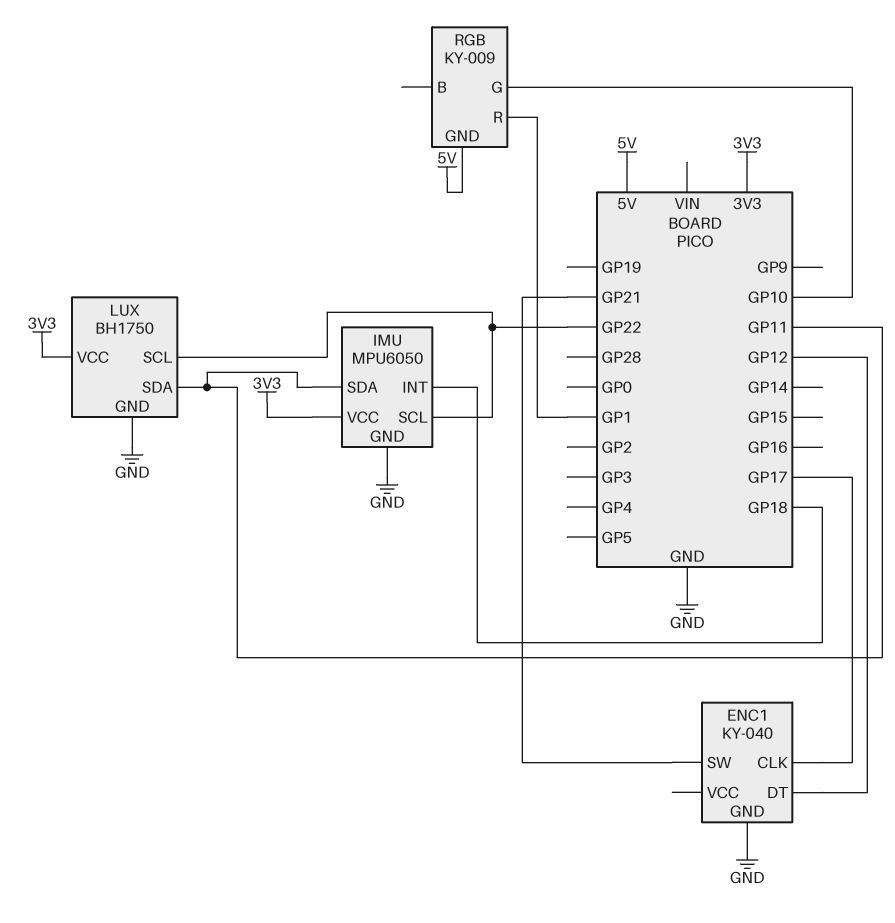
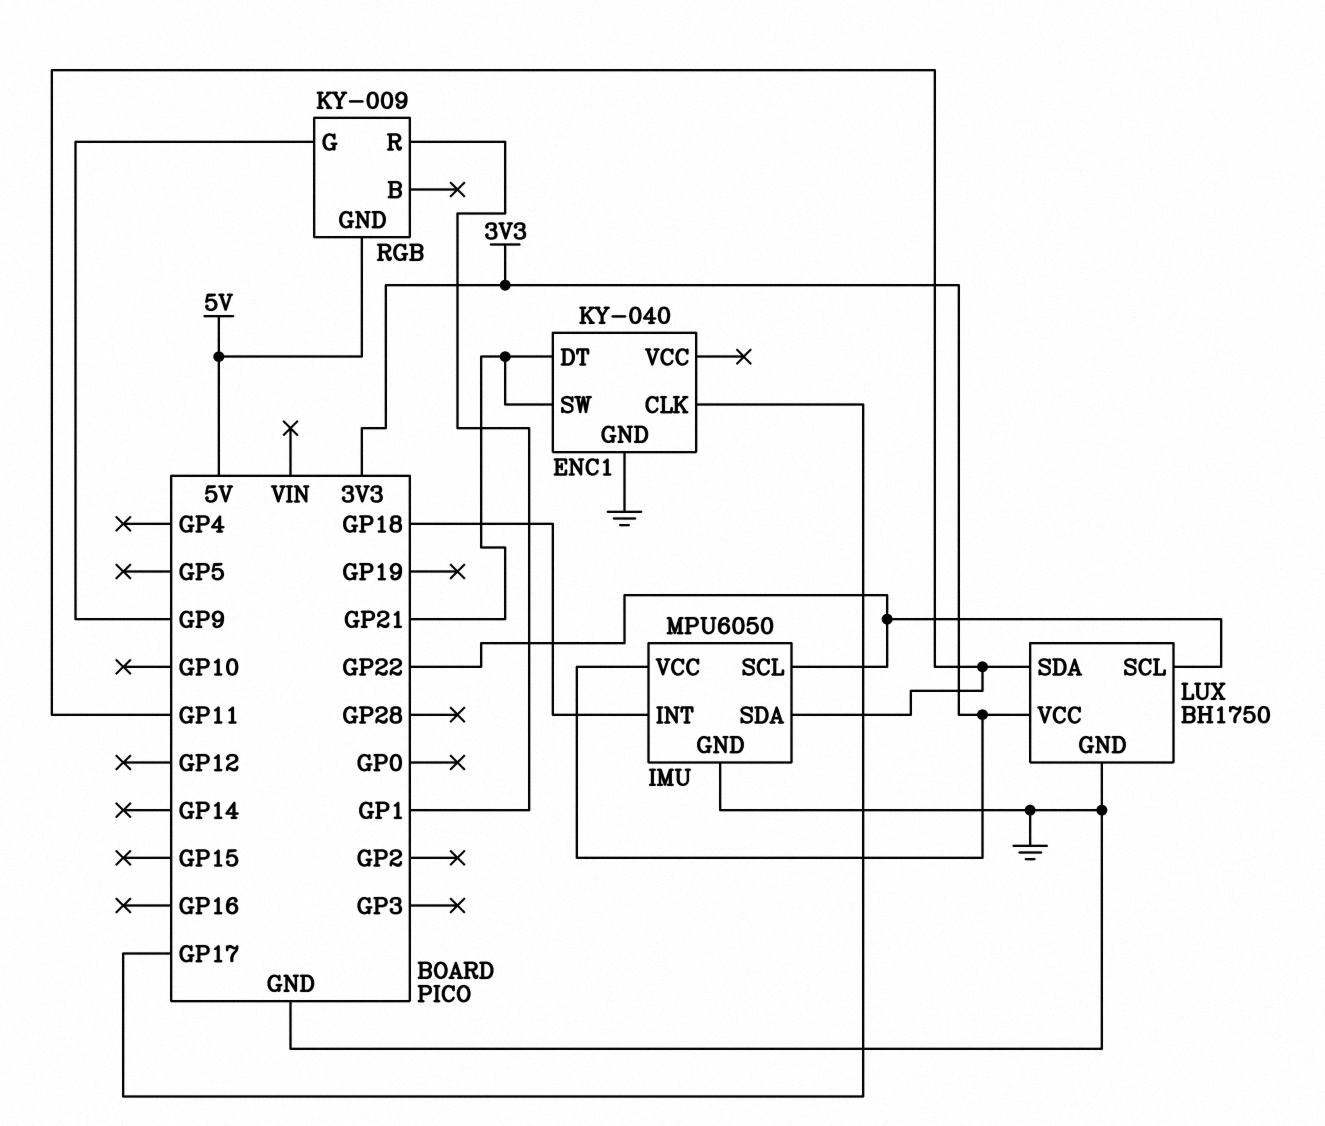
ENC1 pin DT: GP12 -> GP21
RGB pin G: GP10 -> GP9

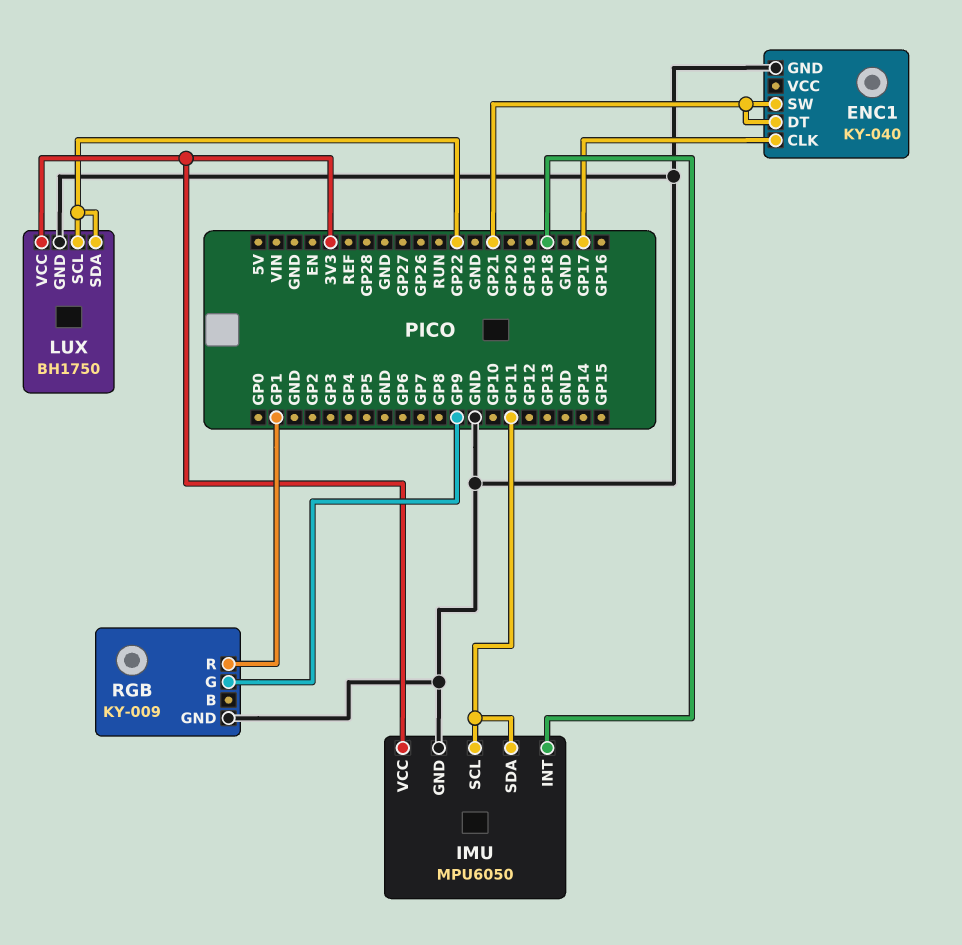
IMU pin SCL: GP22 -> GP11
LUX pin SDA: GP11 -> GP22
RGB pin GND: 5V -> GND

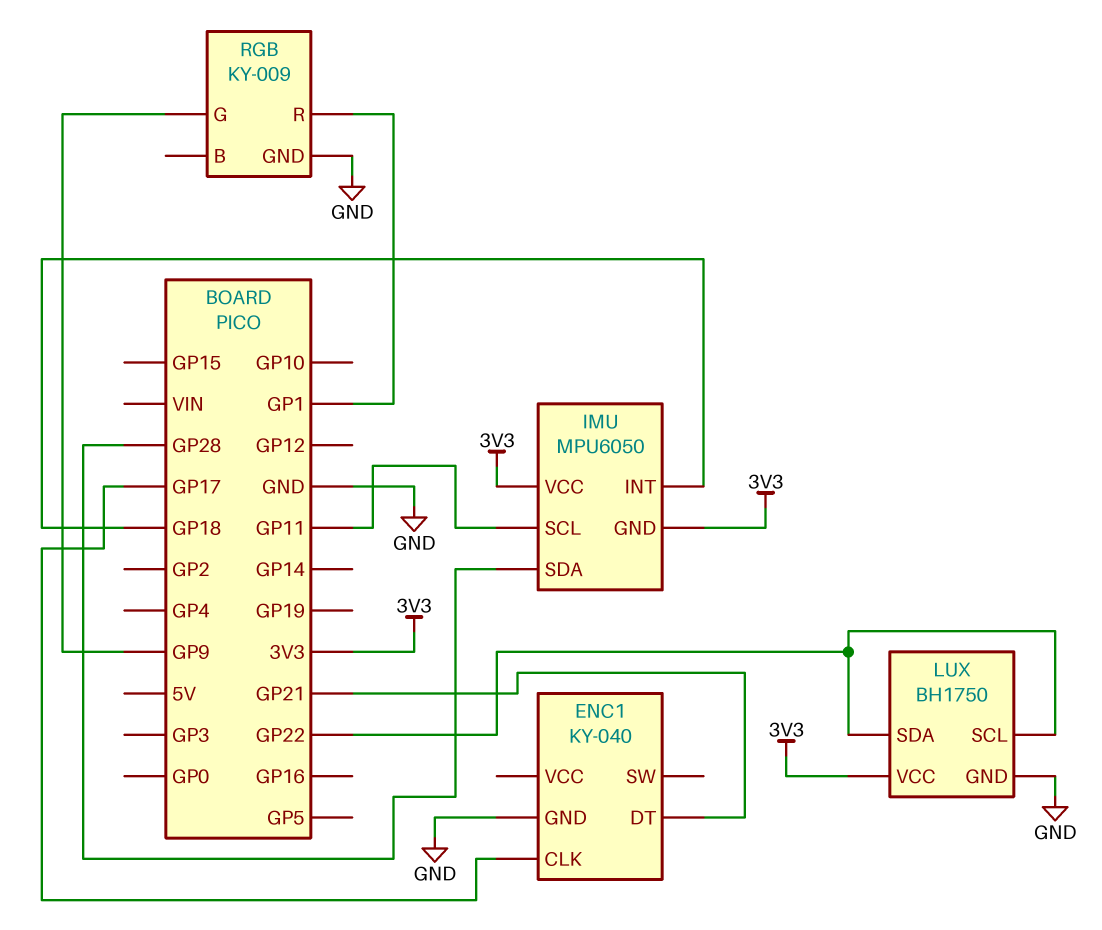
ENC1 pin SW: GP21 -> none
IMU pin GND: GND -> 3V3
IMU pin SDA: GP11 -> GP28

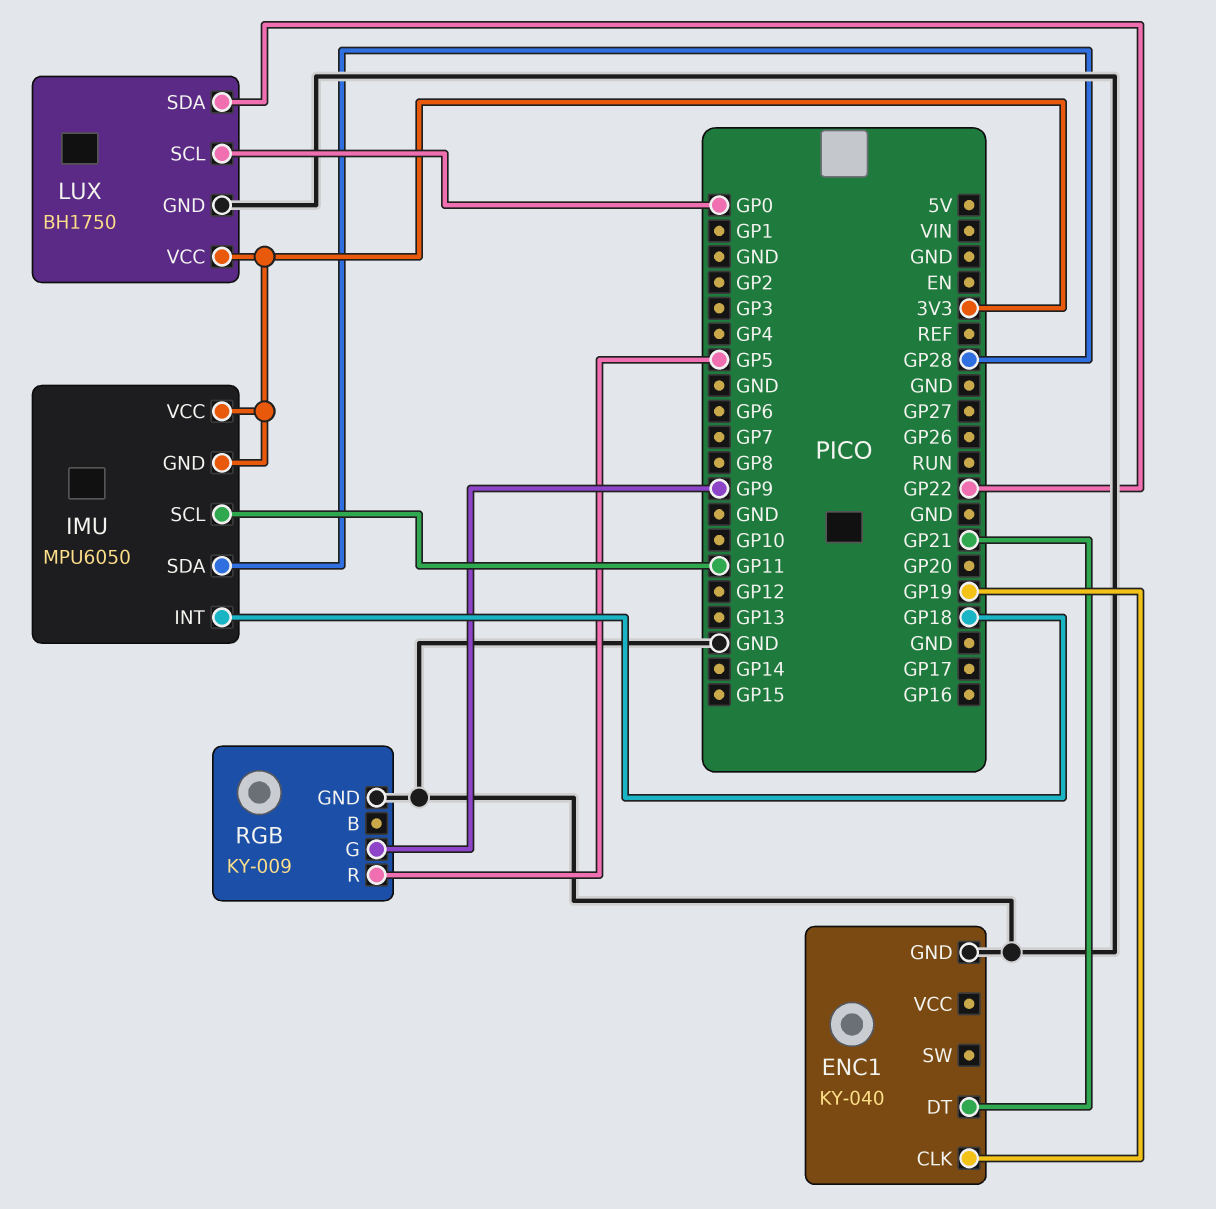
ENC1 pin CLK: GP17 -> GP19
LUX pin SCL: GP22 -> GP0
RGB pin R: GP1 -> GP5

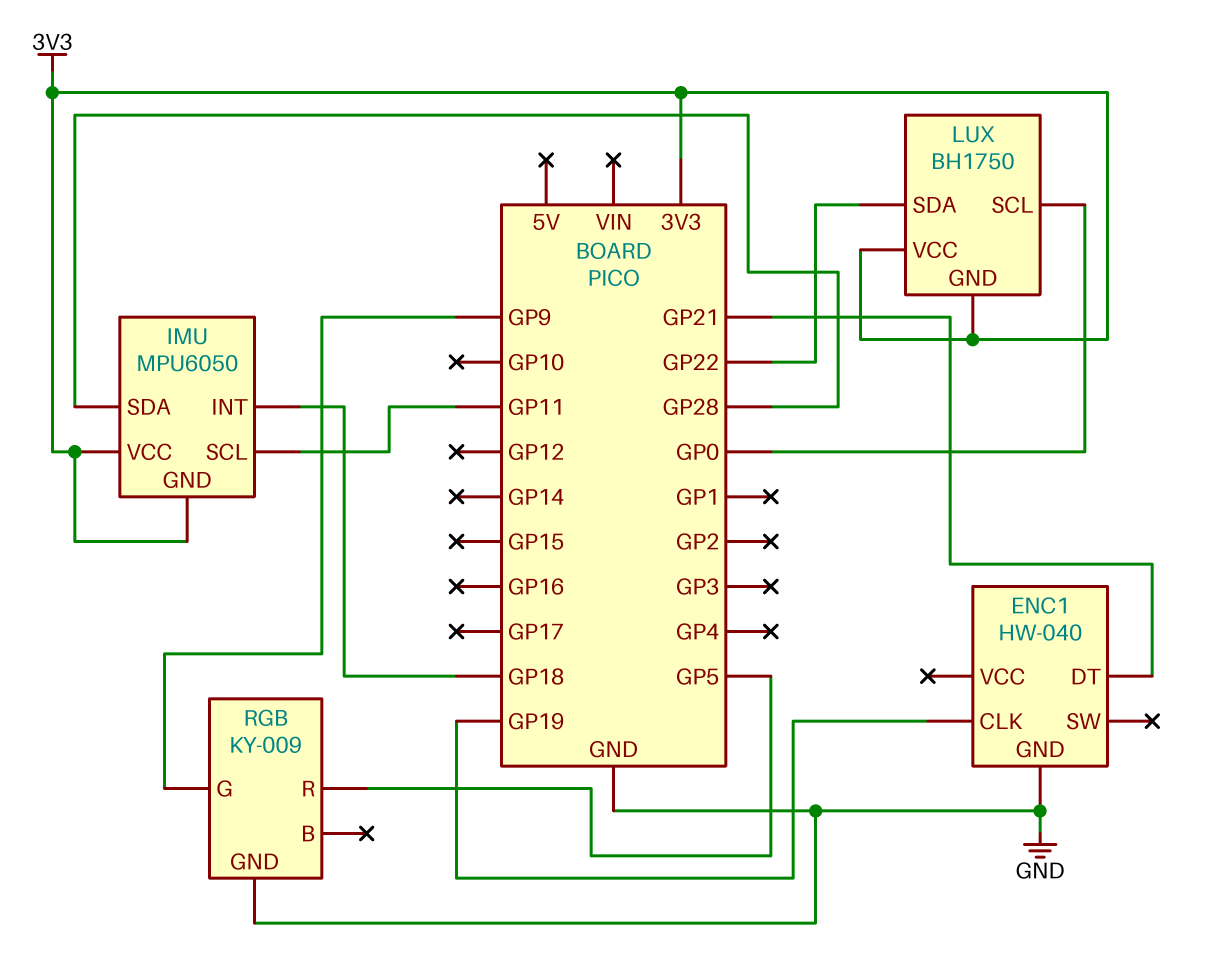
ENC1: KY-040 -> HW-040
LUX pin GND: GND -> 3V3

